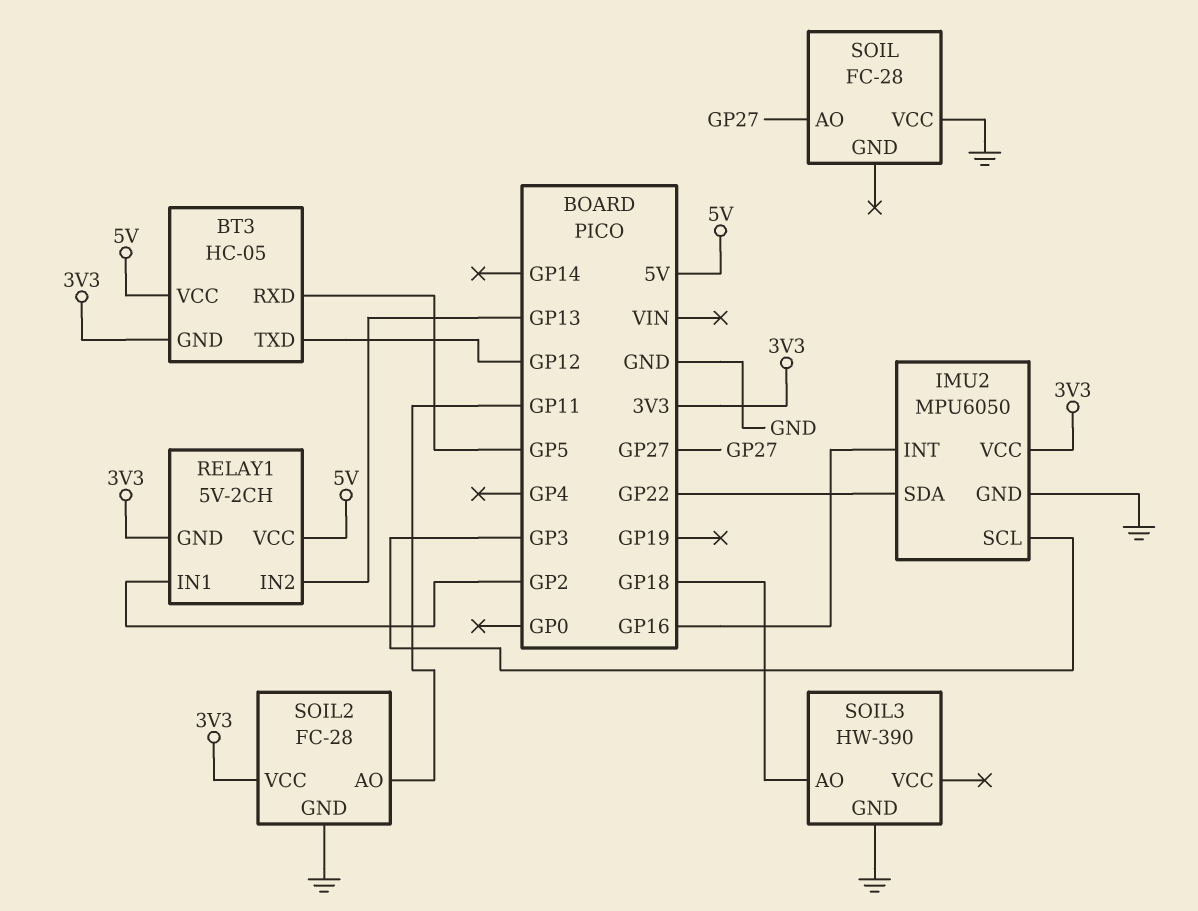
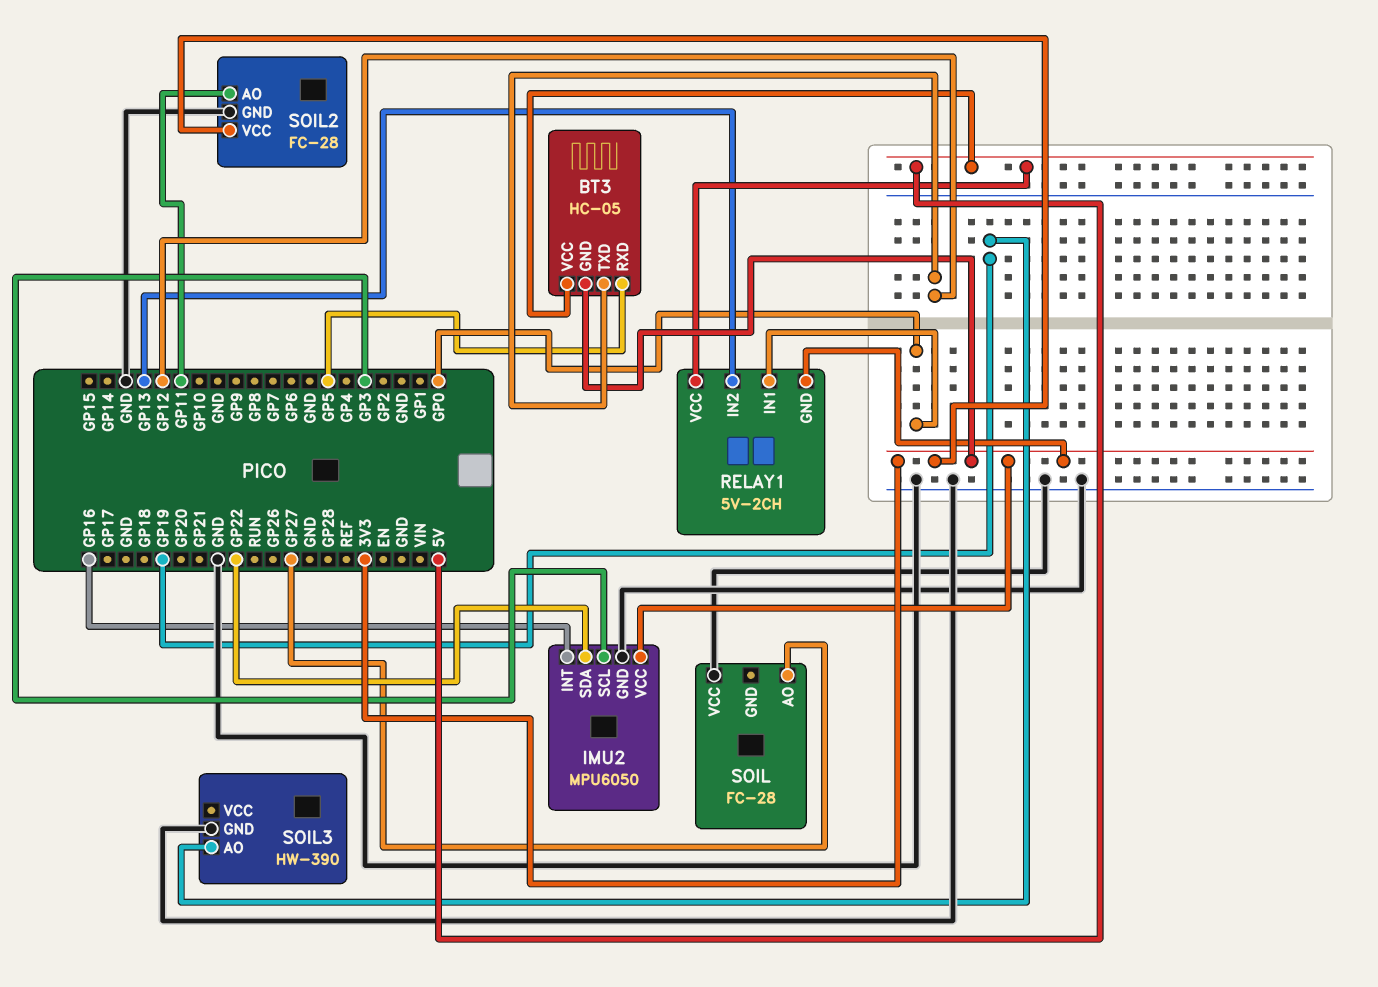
RELAY1 pin IN1: GP2 -> GP0
SOIL3 pin AO: GP18 -> GP19

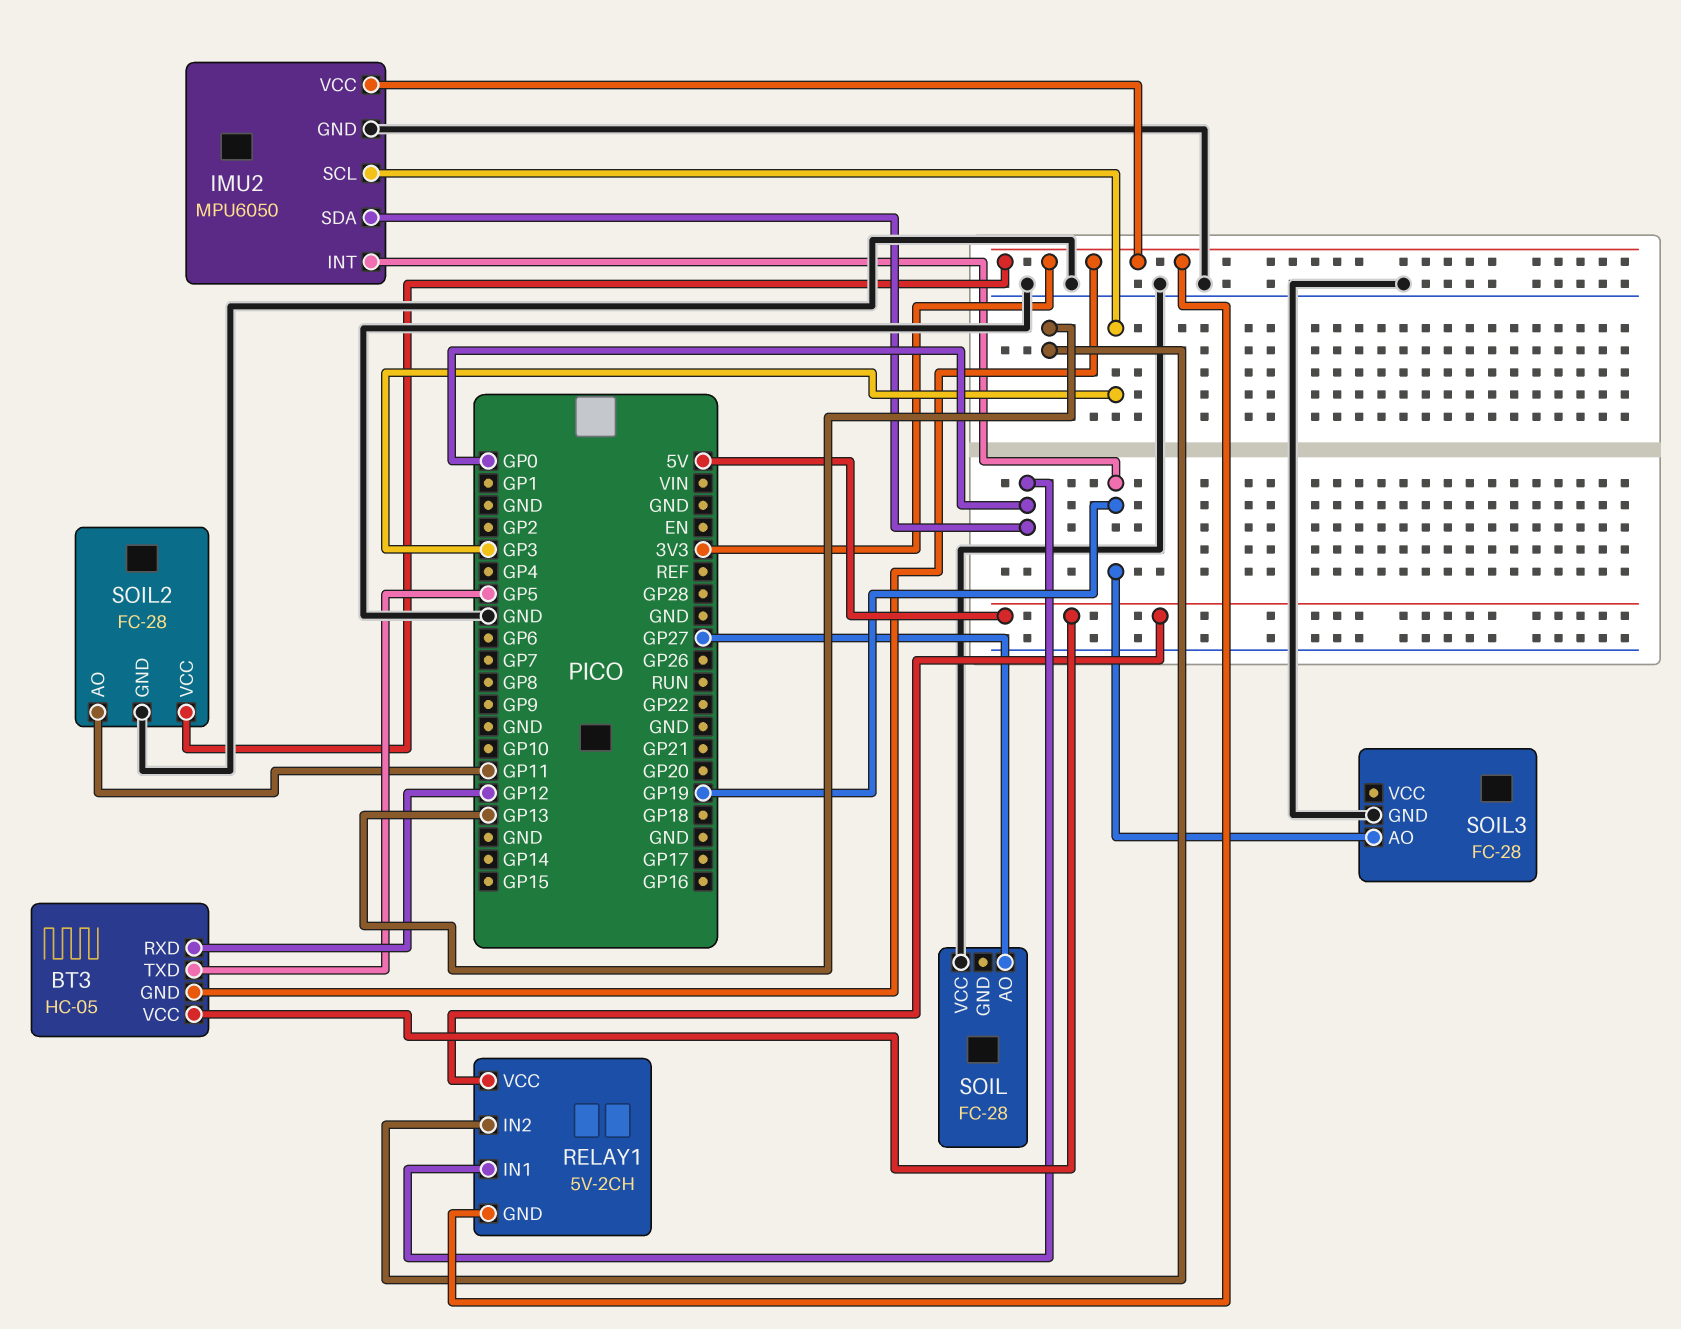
BT3 pin RXD: GP5 -> GP12
BT3 pin TXD: GP12 -> GP5
IMU2 pin INT: GP16 -> GP19
IMU2 pin SDA: GP22 -> GP0
SOIL3: HW-390 -> FC-28

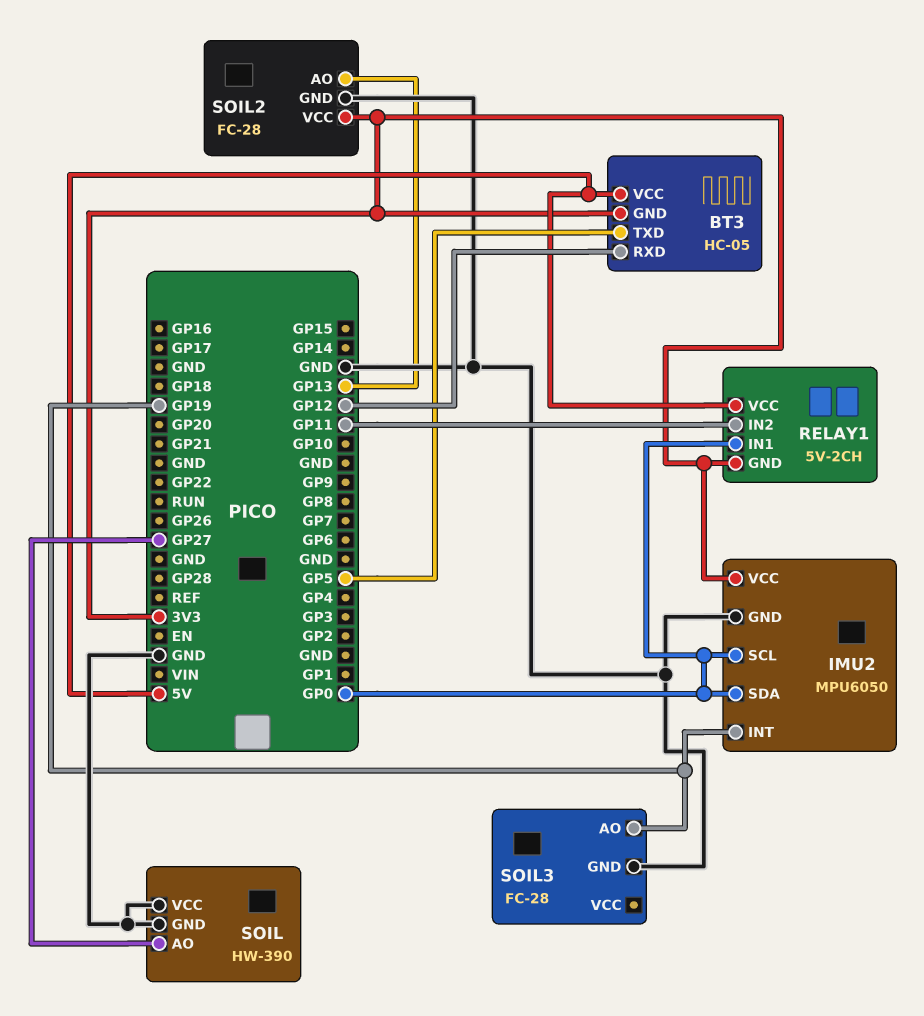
IMU2 pin SCL: GP3 -> GP0
RELAY1 pin IN2: GP13 -> GP11
SOIL: FC-28 -> HW-390
SOIL pin GND: none -> GND
SOIL2 pin AO: GP11 -> GP13

